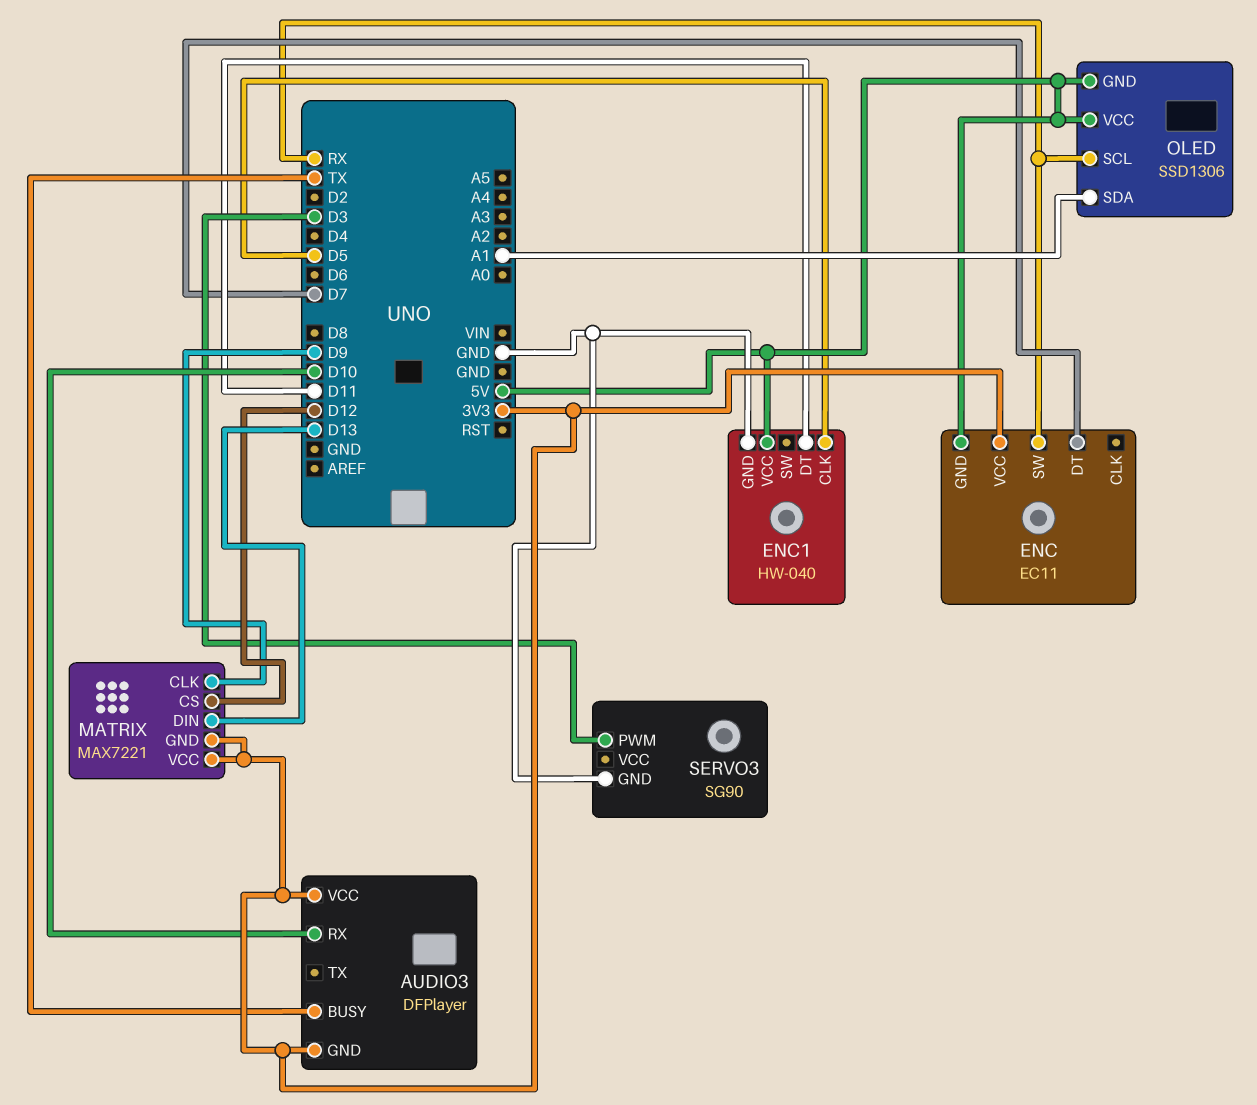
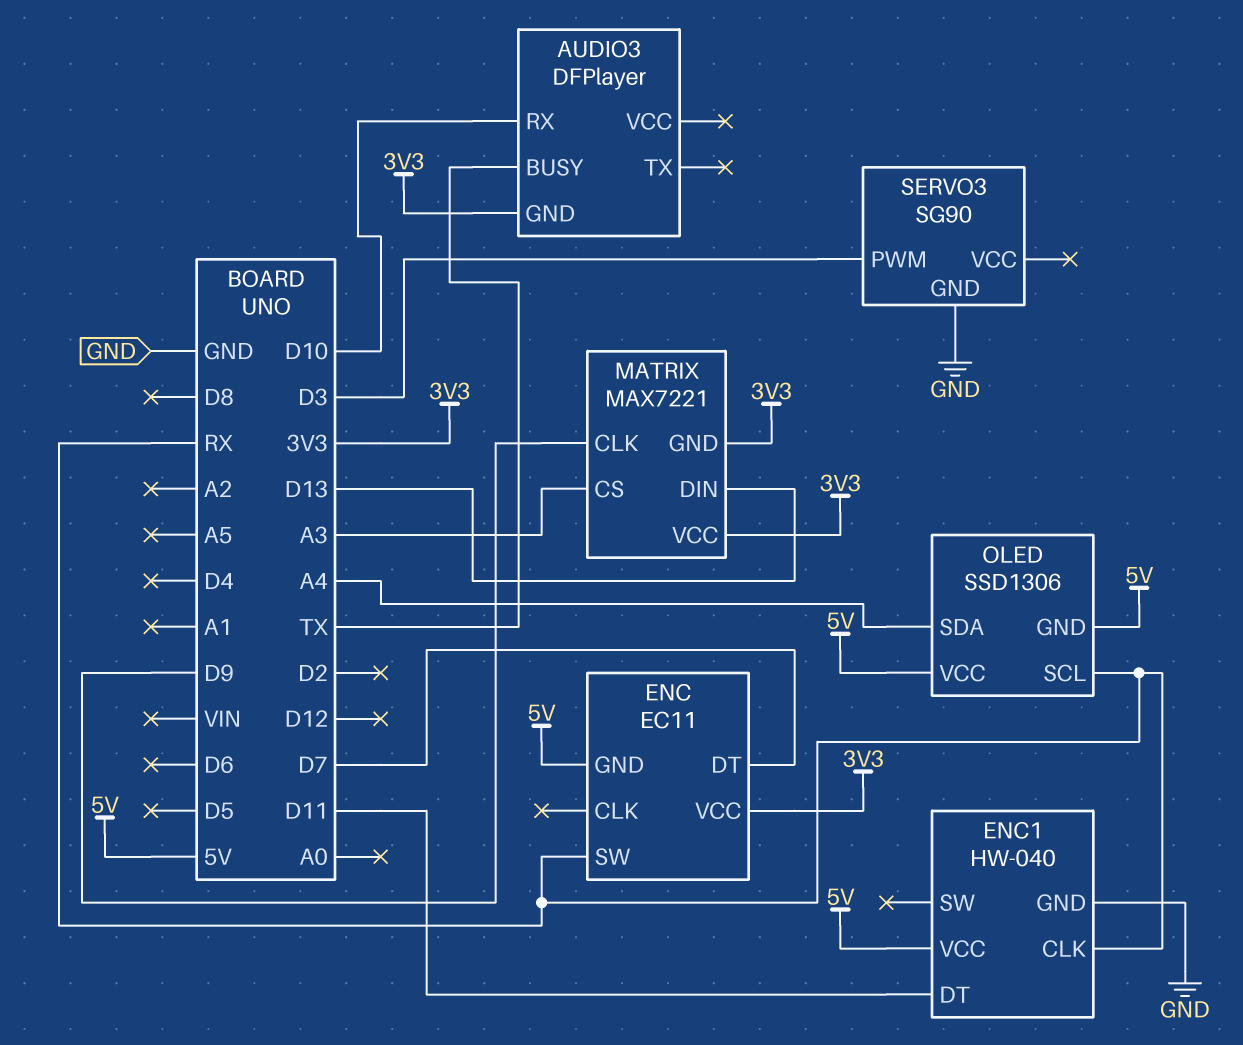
AUDIO3 pin VCC: 3V3 -> none
ENC1 pin CLK: D5 -> RX
MATRIX pin CS: D12 -> A3
OLED pin SDA: A1 -> A4

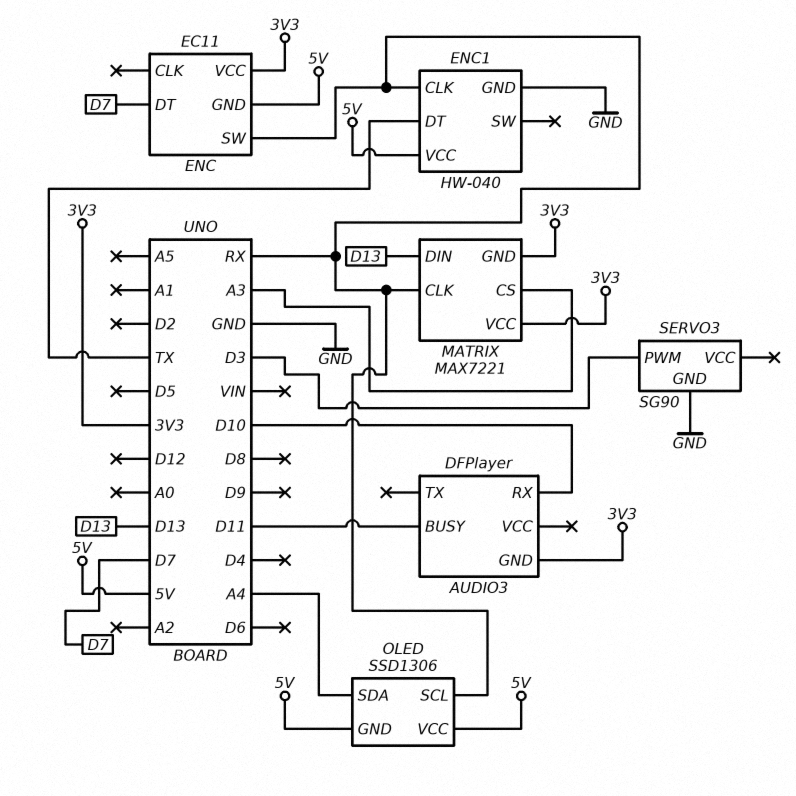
AUDIO3 pin BUSY: TX -> D11
ENC1 pin DT: D11 -> TX
MATRIX pin CLK: D9 -> RX

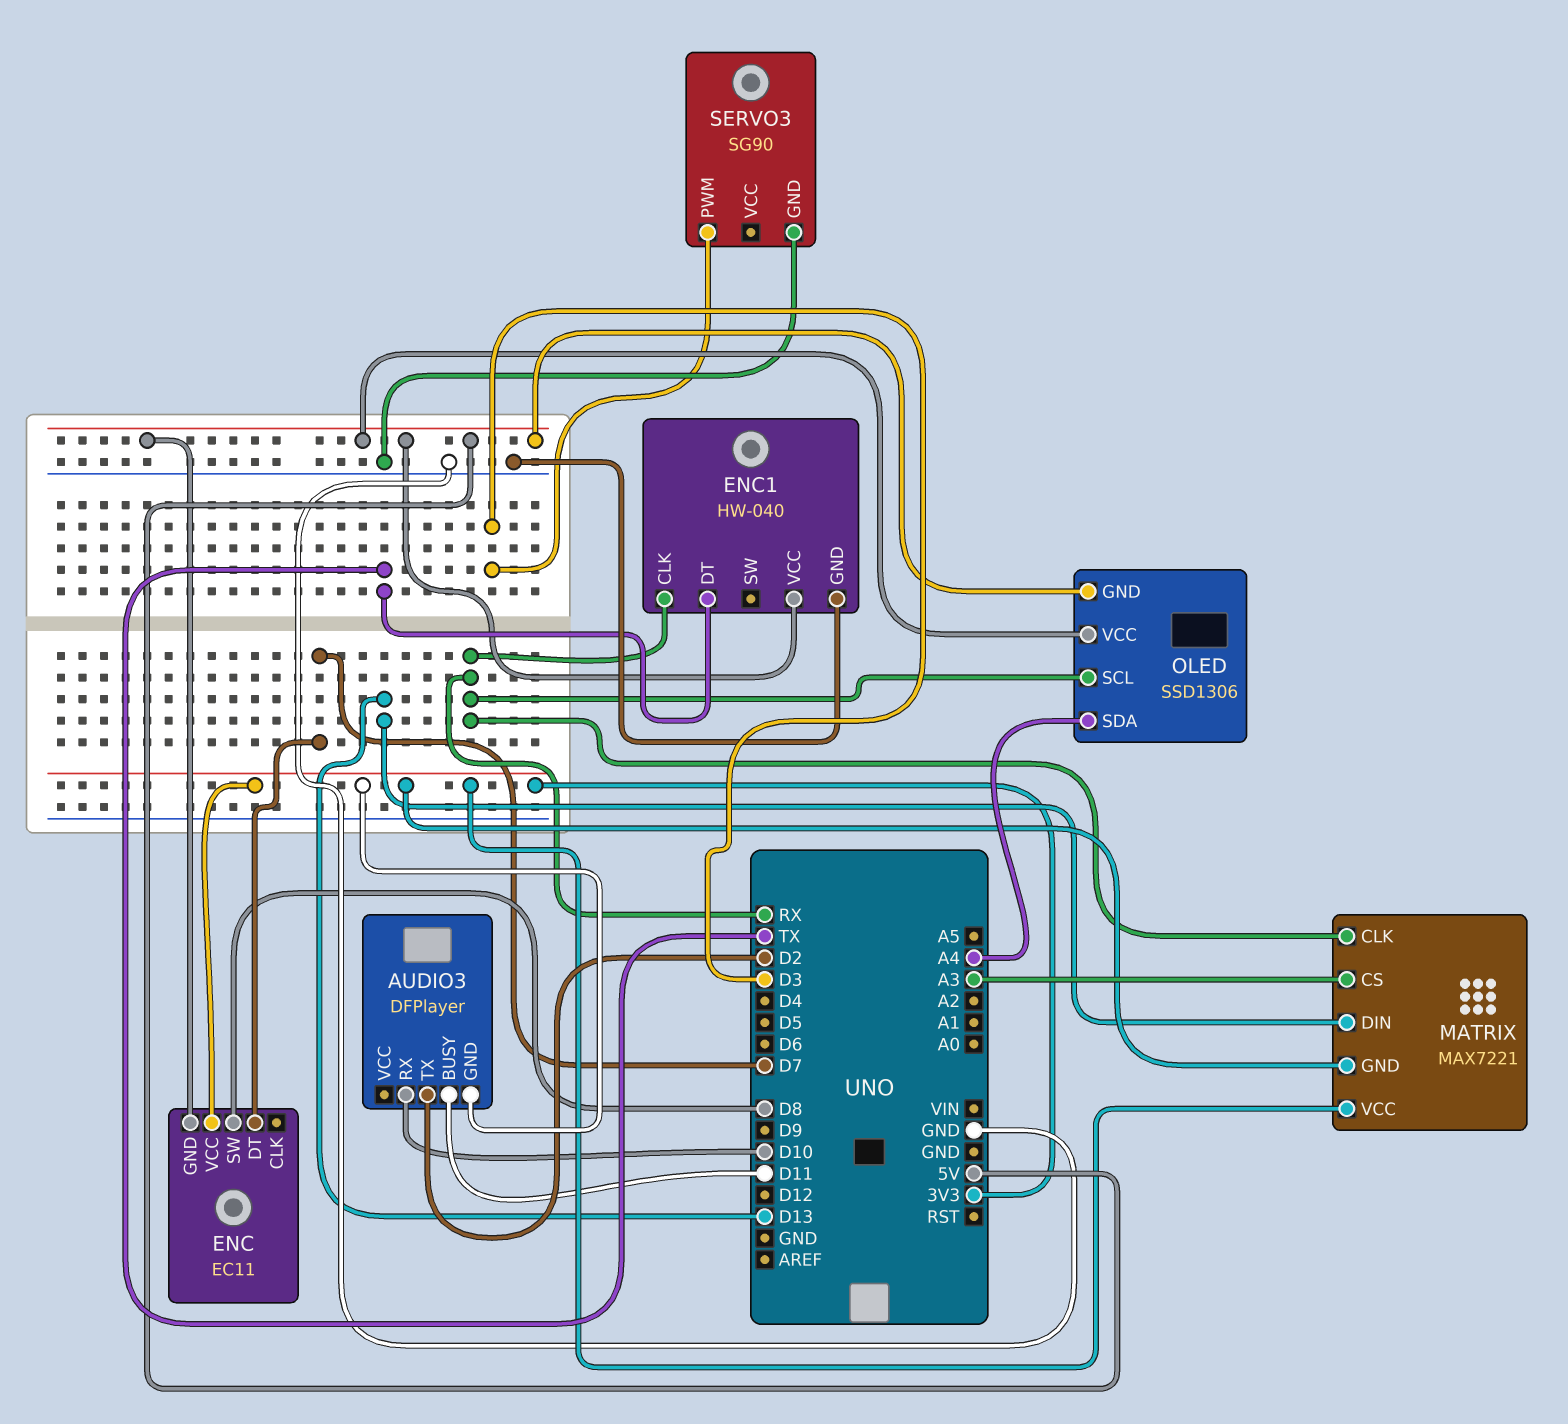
AUDIO3 pin TX: none -> D2
ENC pin SW: RX -> D8

